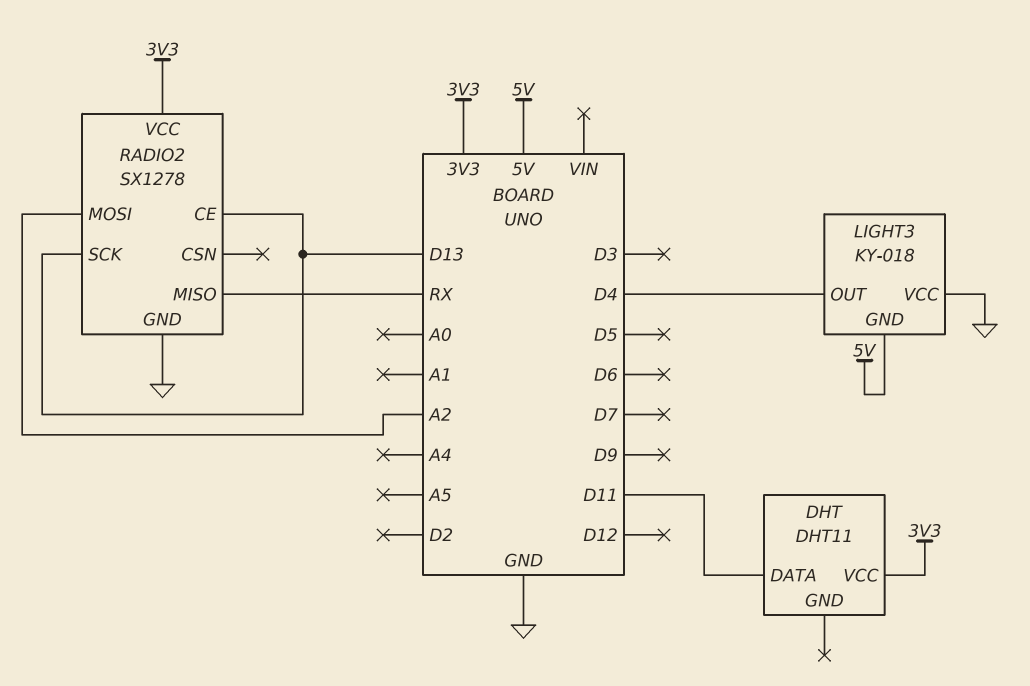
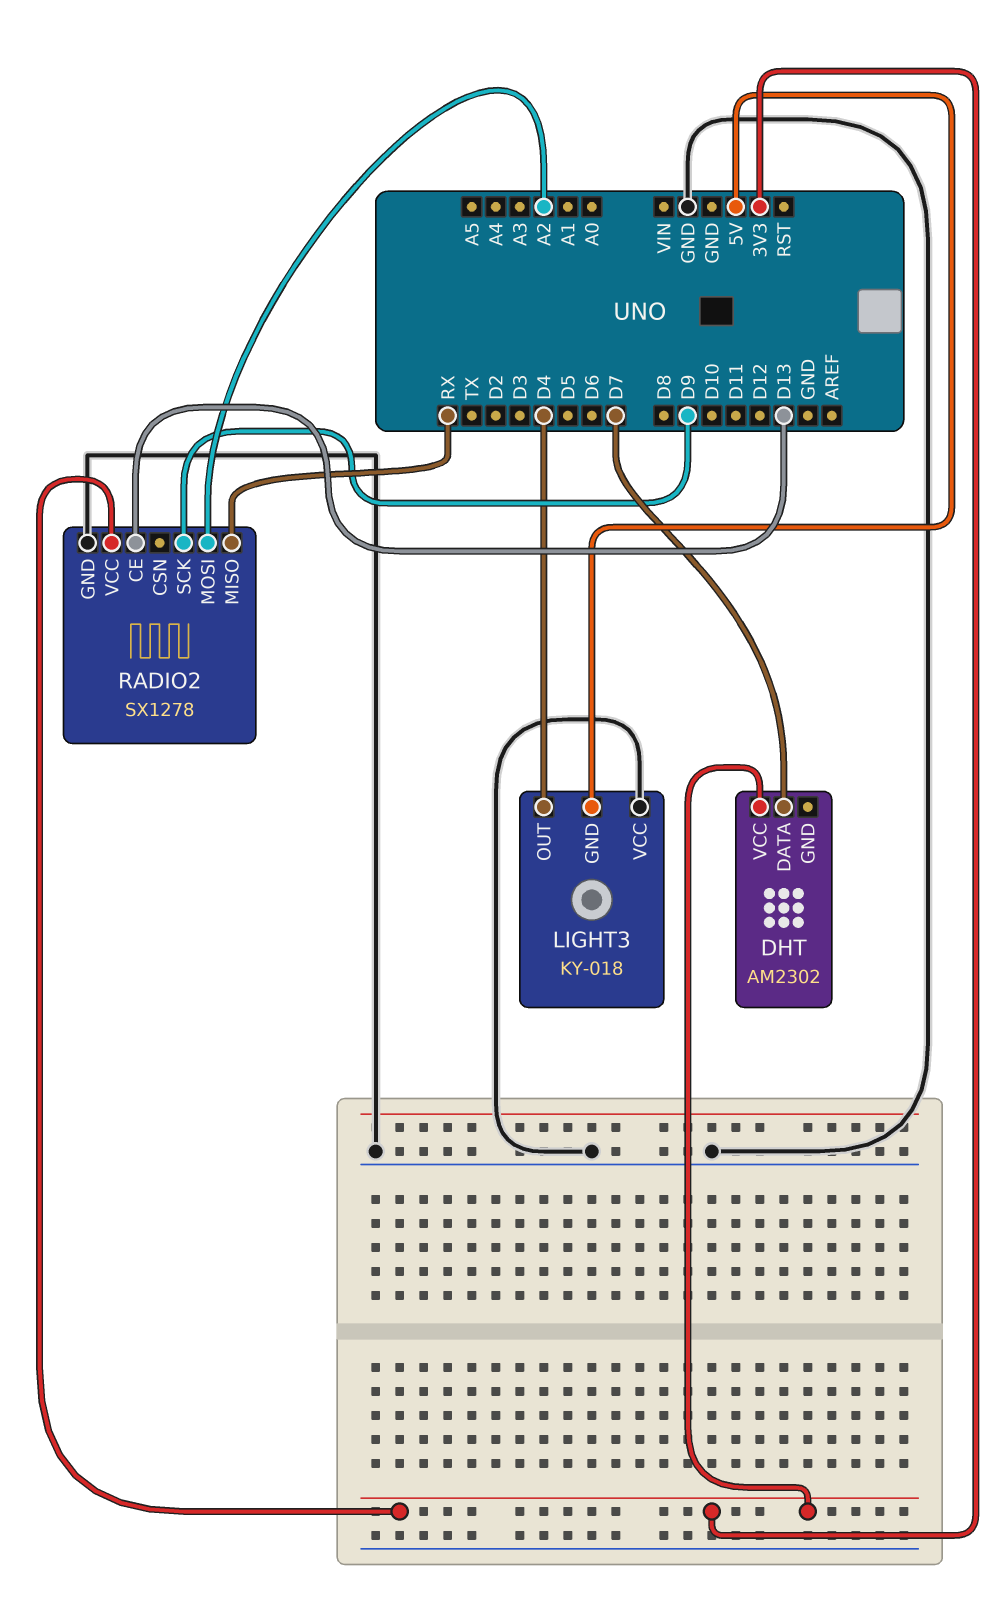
DHT: DHT11 -> AM2302
DHT pin DATA: D11 -> D7
RADIO2 pin SCK: D13 -> D9

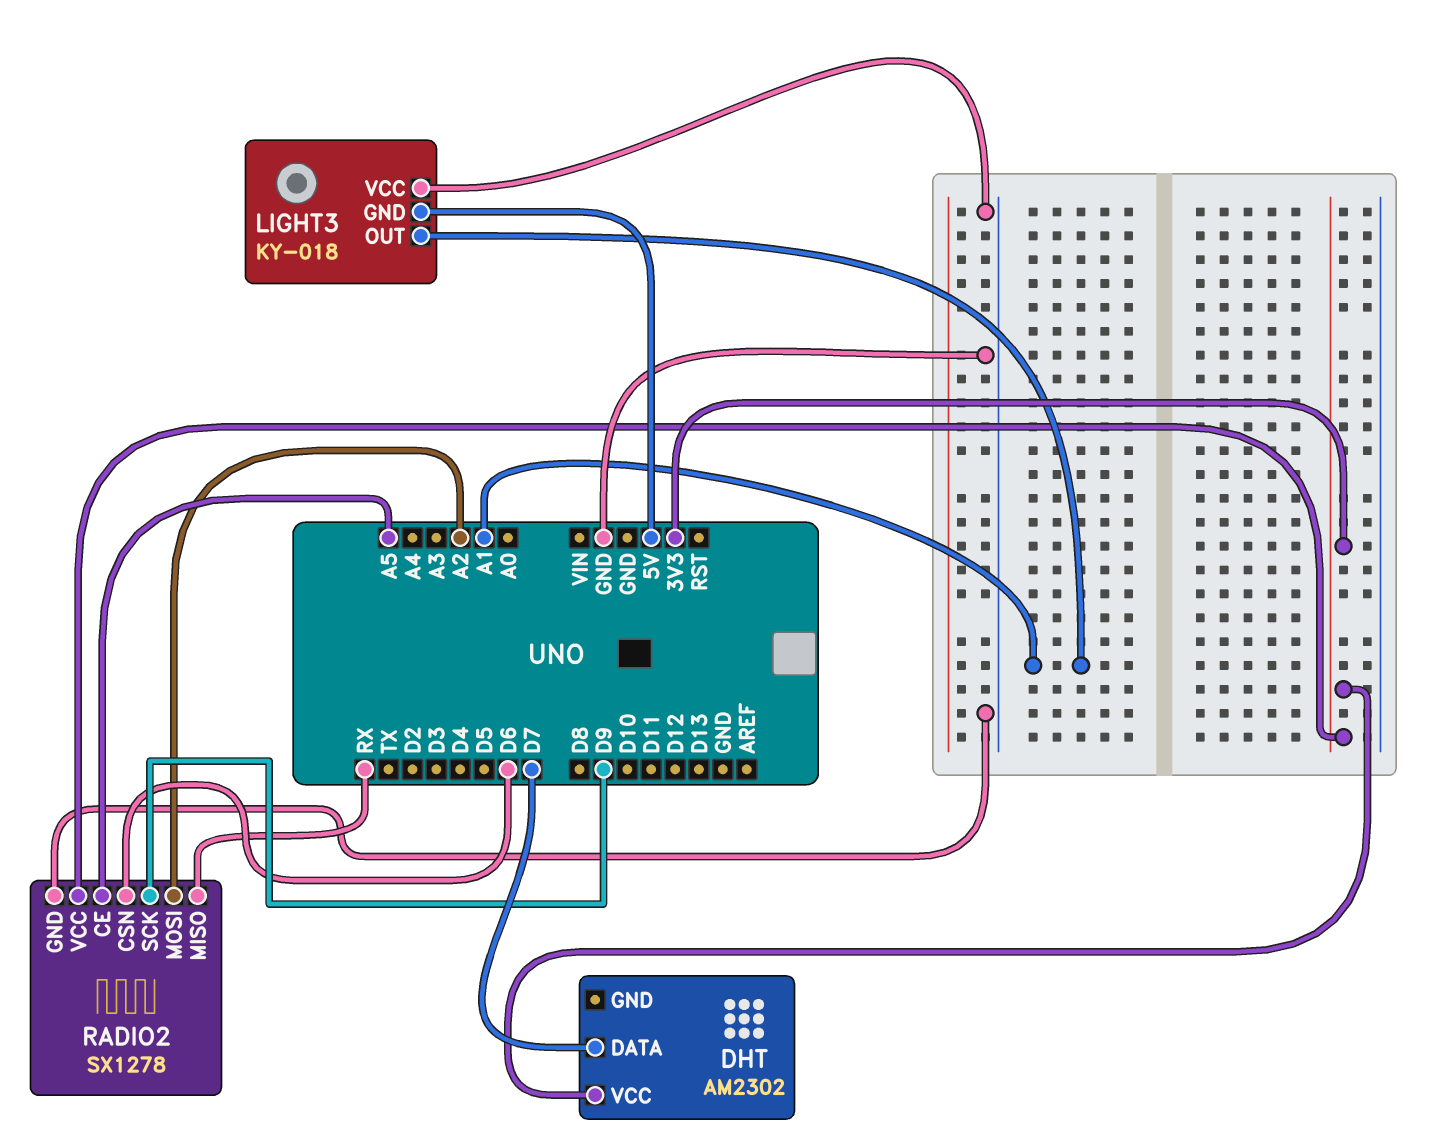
LIGHT3 pin OUT: D4 -> A1
RADIO2 pin CE: D13 -> A5
RADIO2 pin CSN: none -> D6

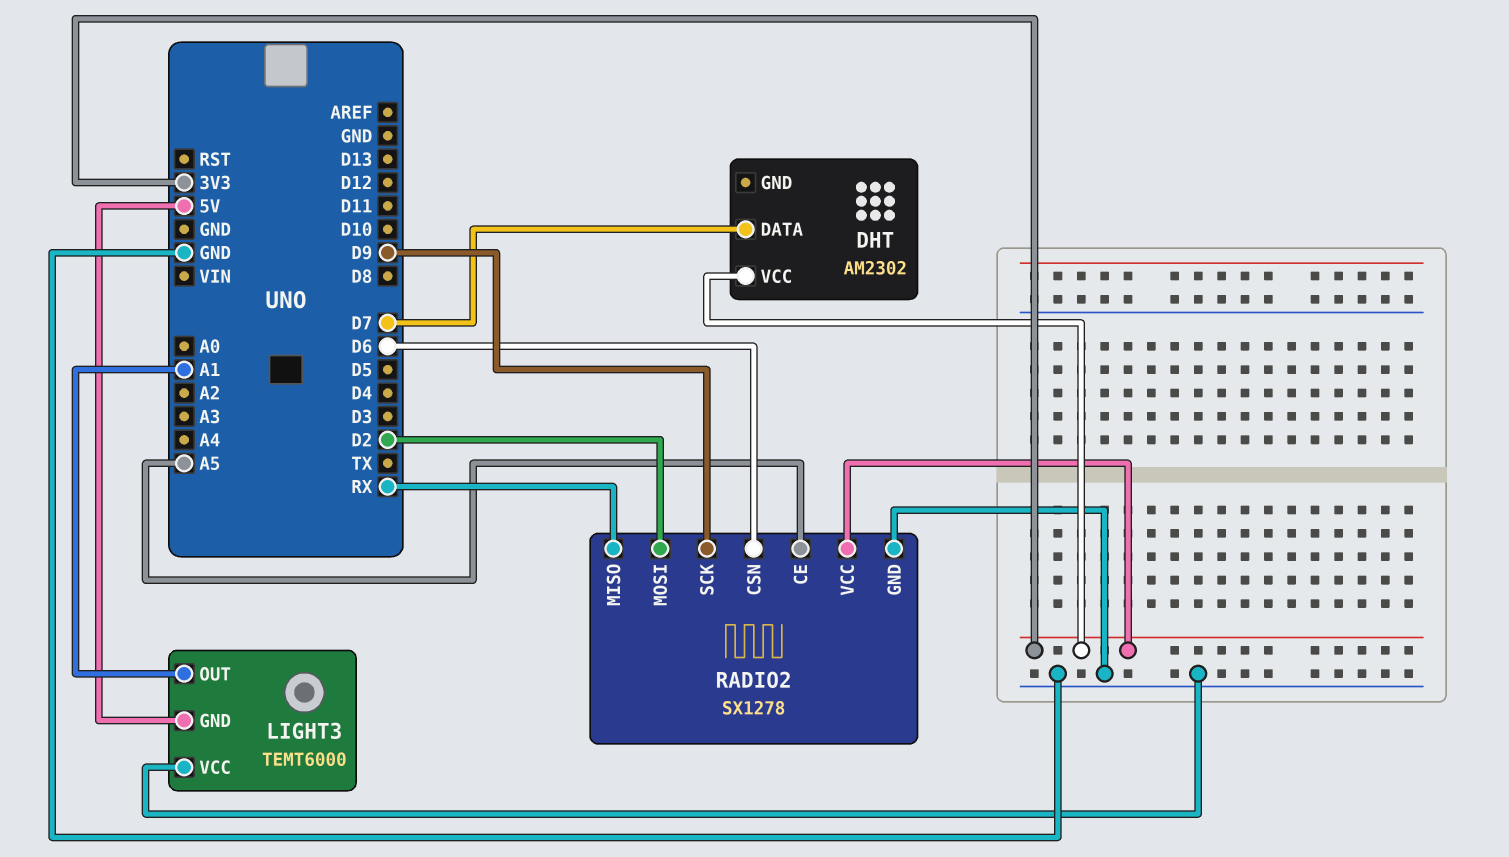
LIGHT3: KY-018 -> TEMT6000
RADIO2 pin MOSI: A2 -> D2

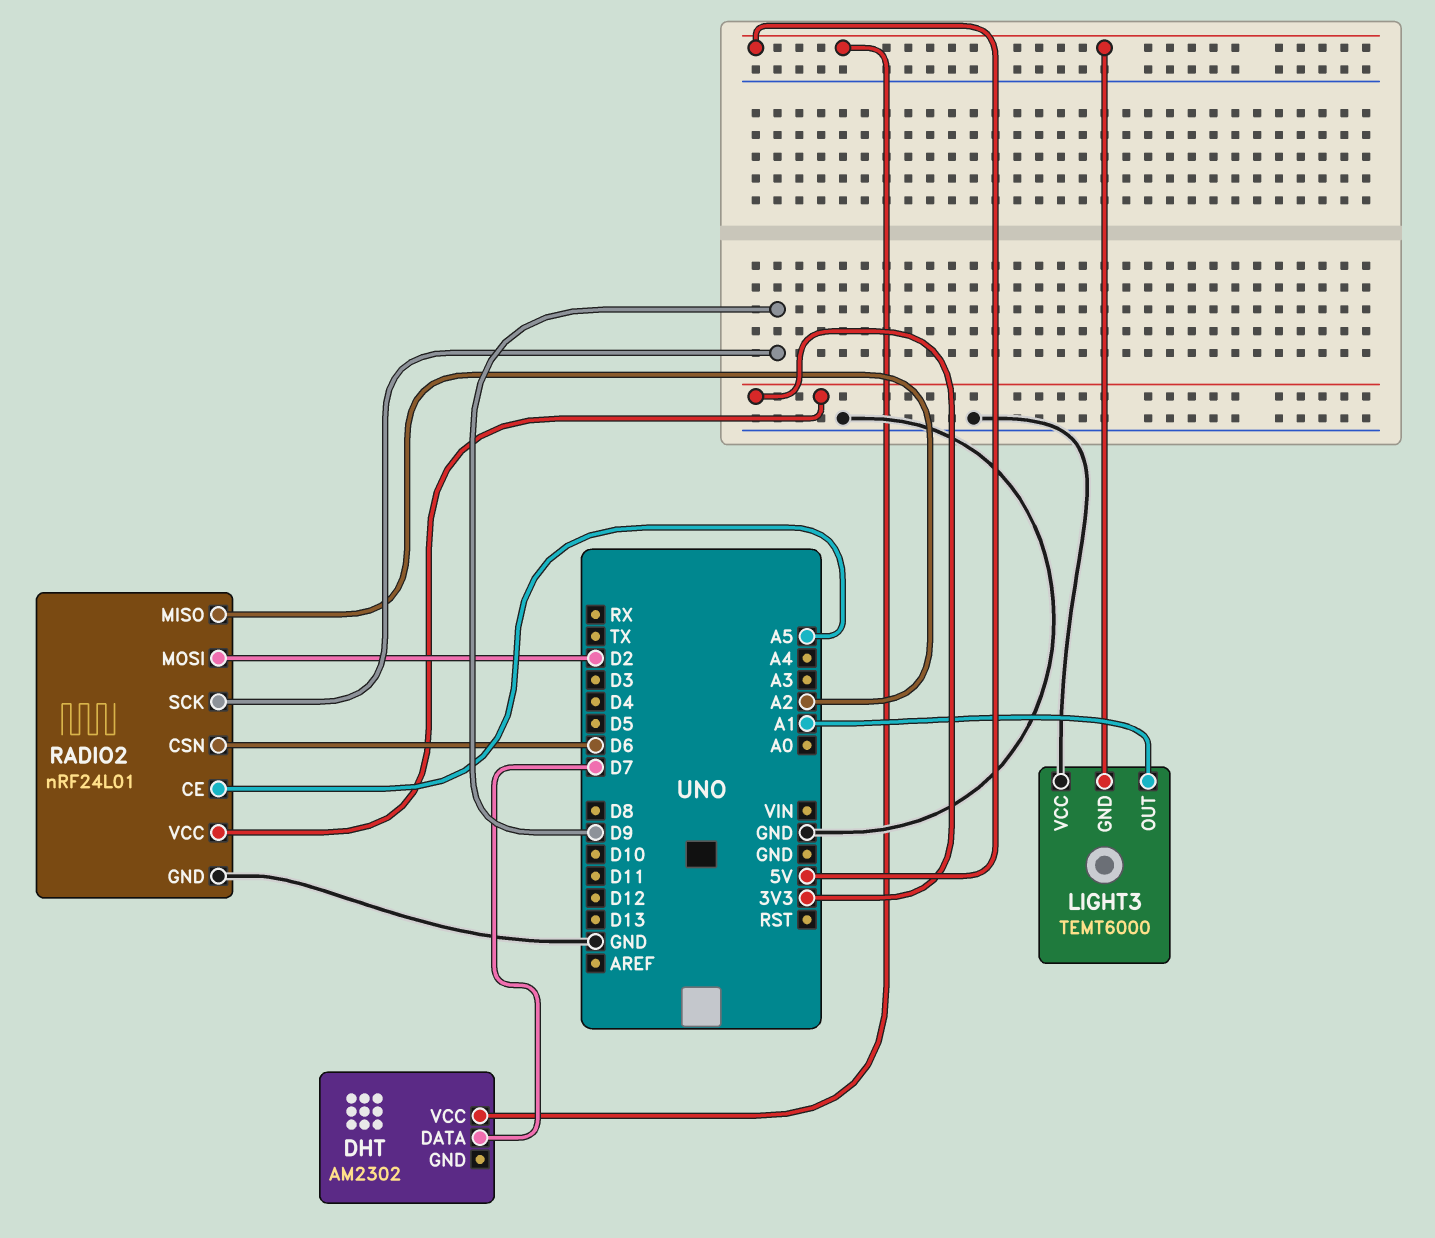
DHT pin VCC: 3V3 -> 5V
RADIO2: SX1278 -> nRF24L01
RADIO2 pin MISO: RX -> A2

